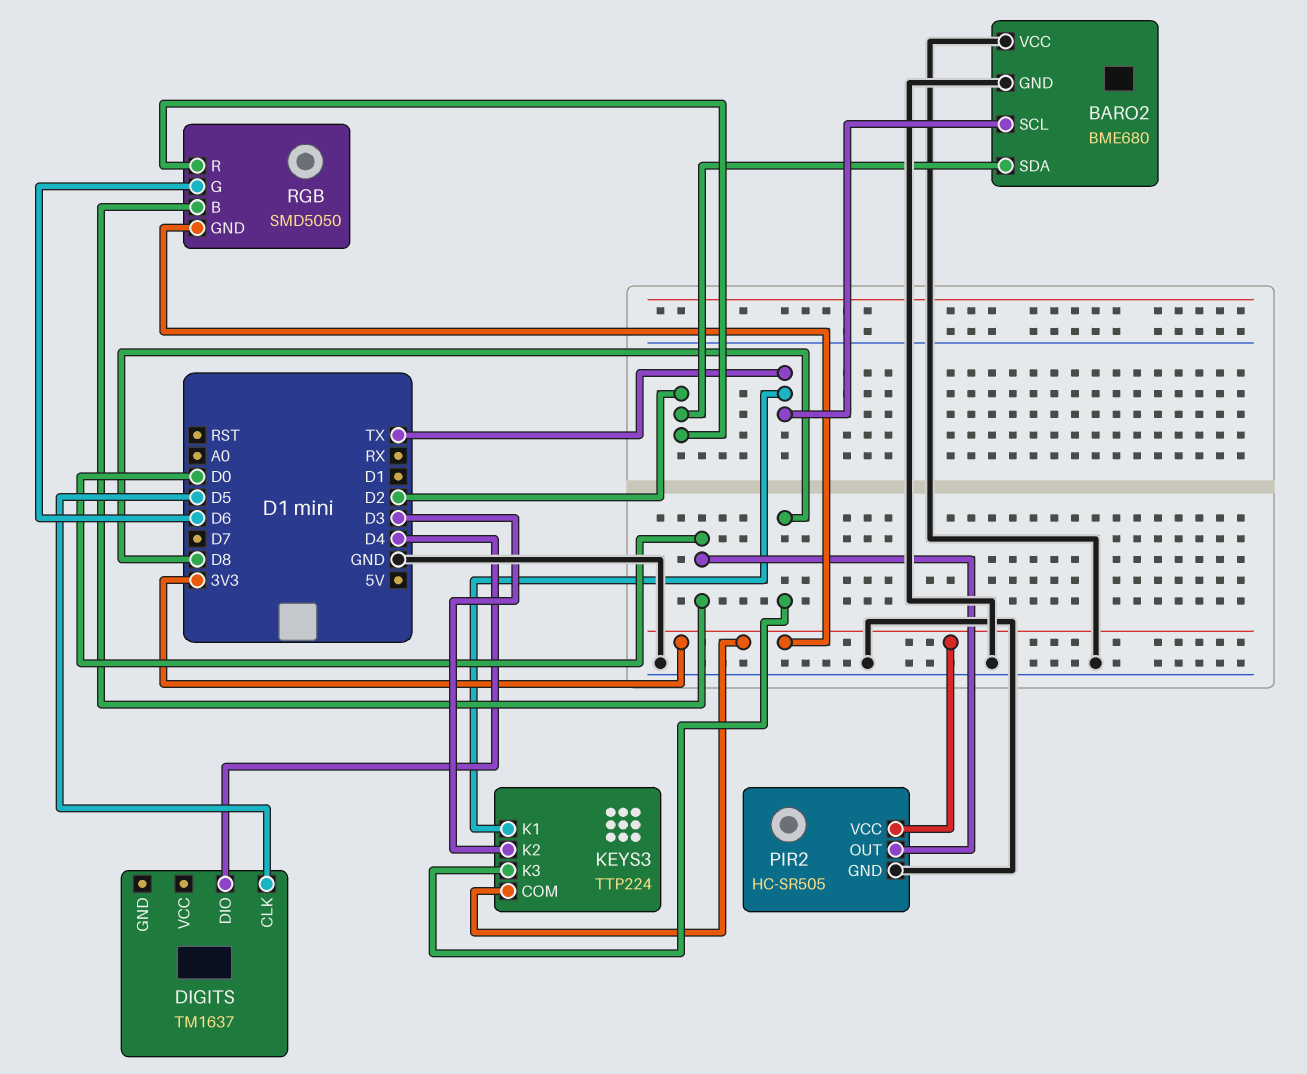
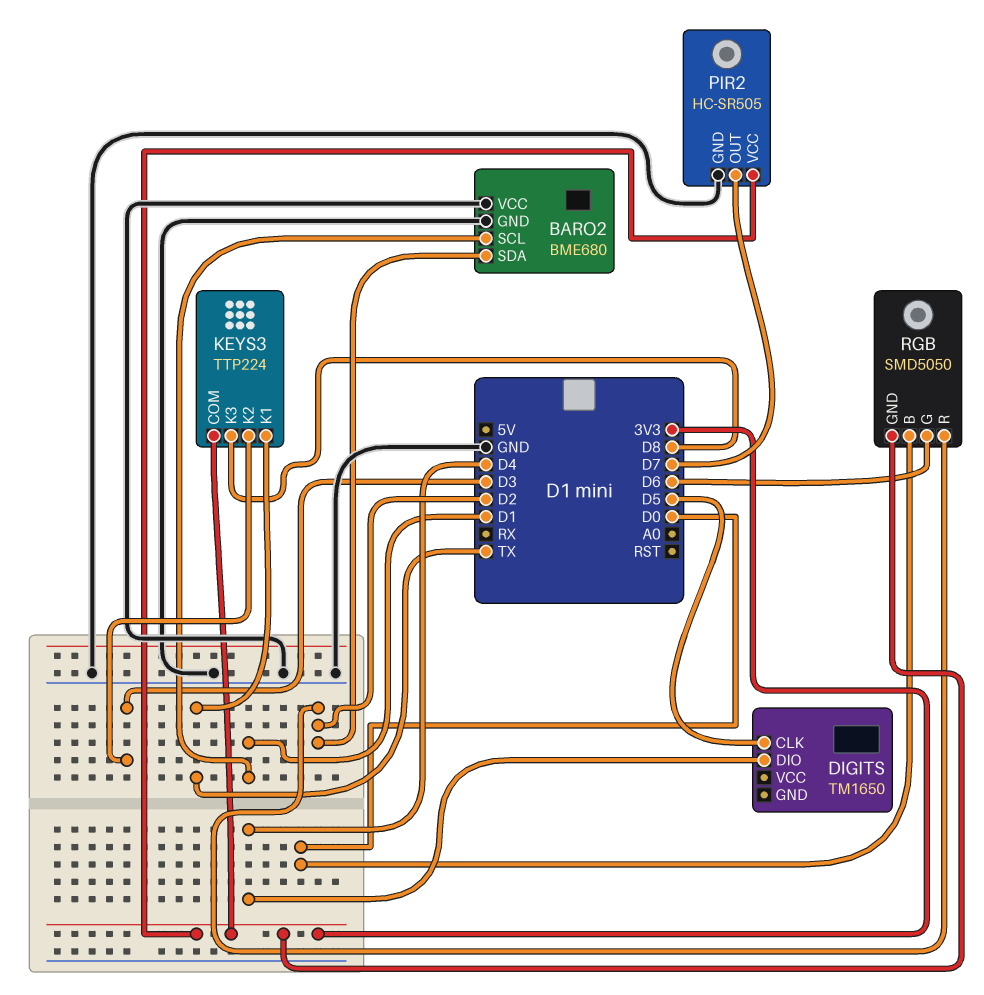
BARO2 pin SCL: TX -> D1
DIGITS: TM1637 -> TM1650
PIR2 pin OUT: D0 -> D7

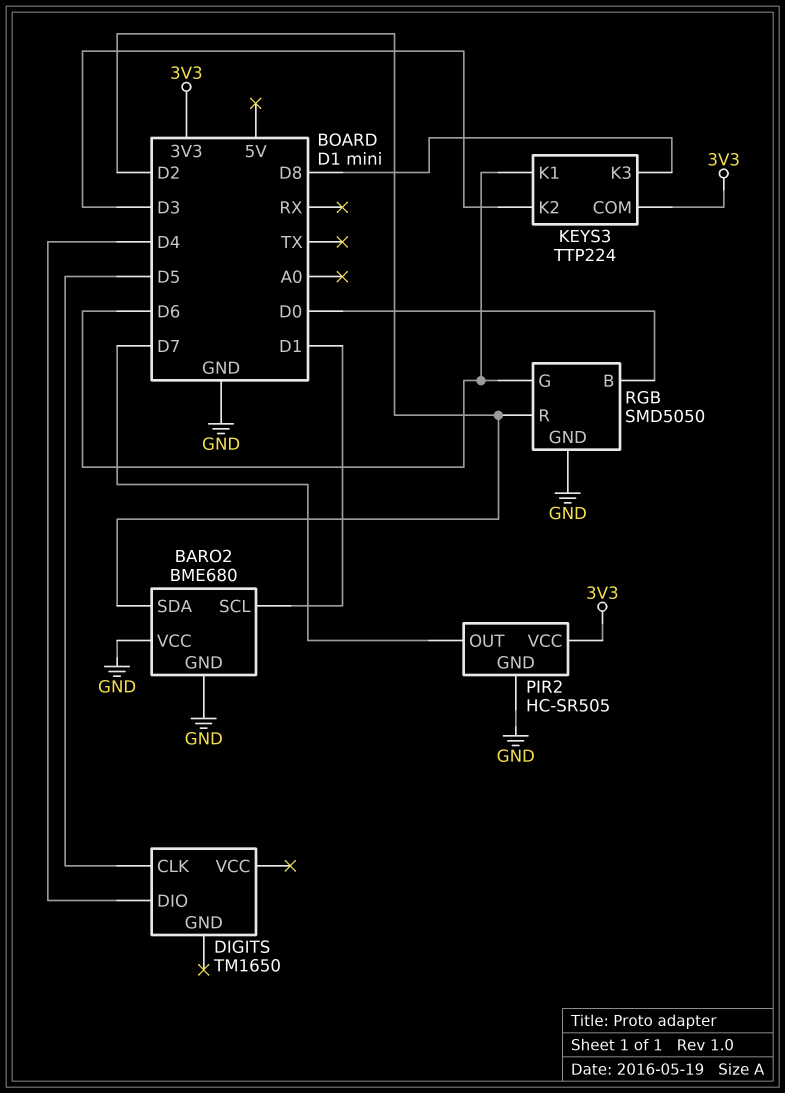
KEYS3 pin K1: TX -> D6
RGB pin GND: 3V3 -> GND

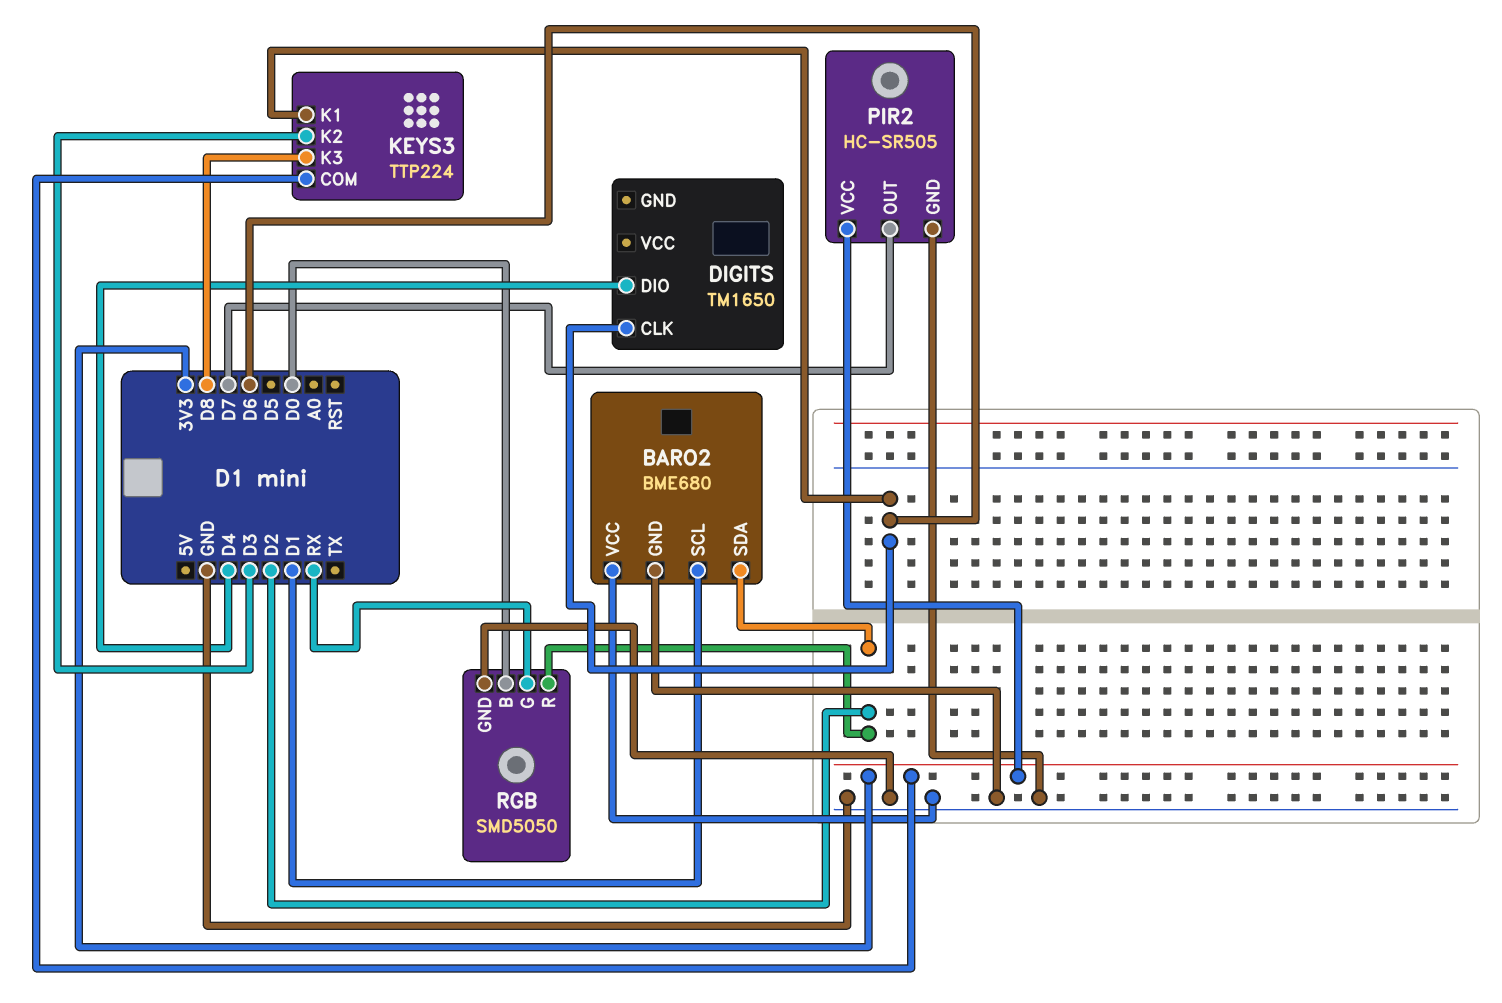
DIGITS pin CLK: D5 -> D6
RGB pin G: D6 -> RX

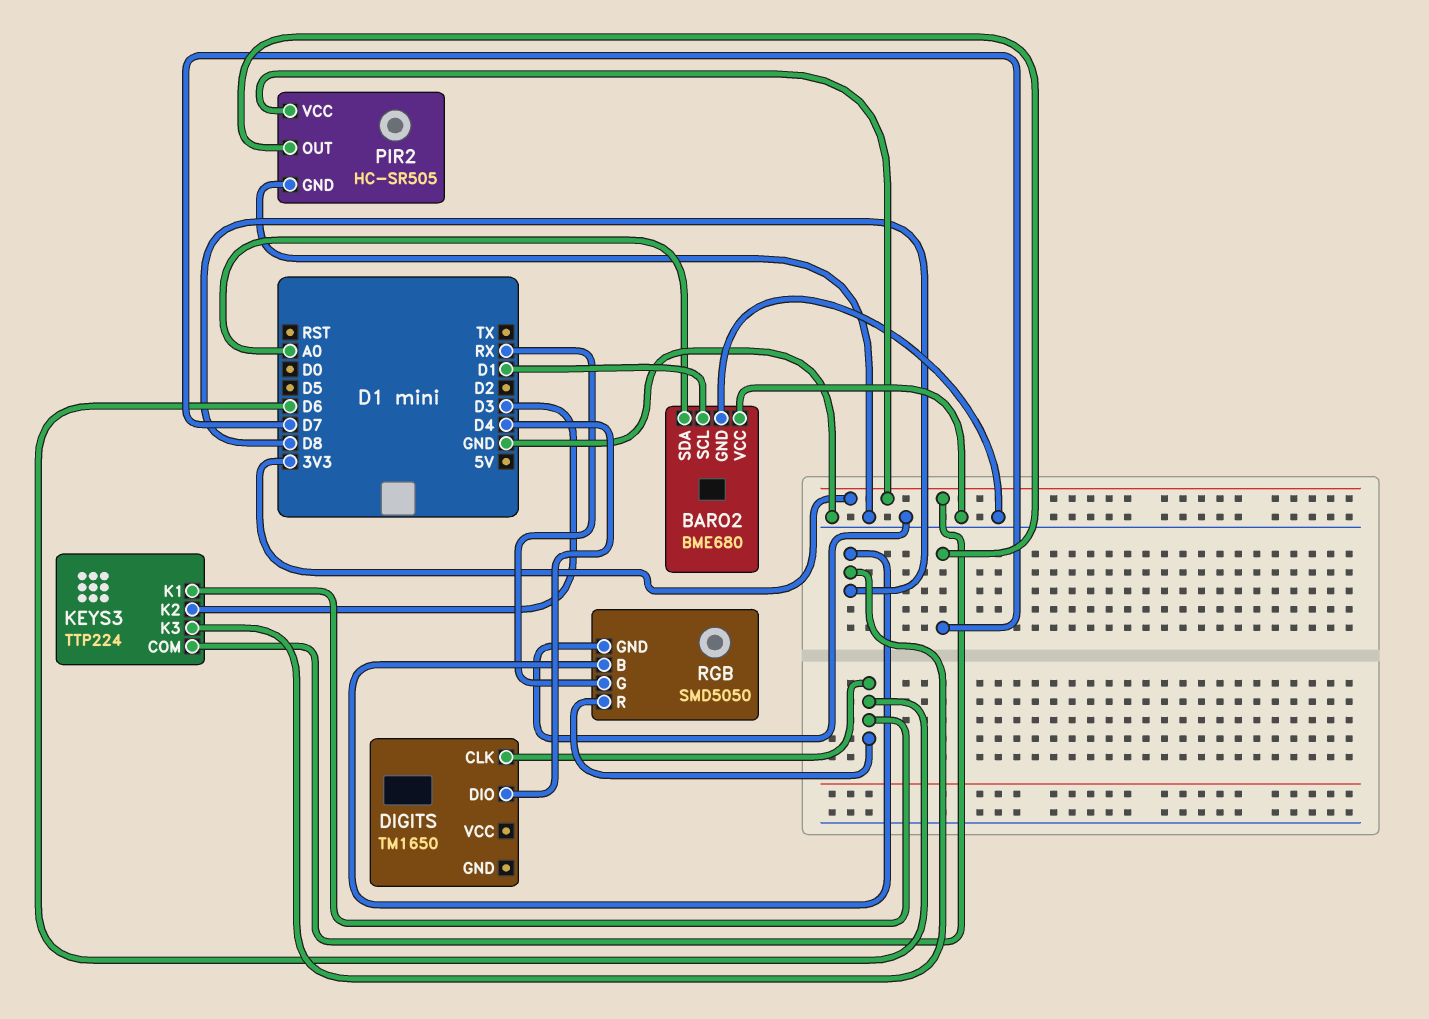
BARO2 pin SDA: D2 -> A0
RGB pin B: D0 -> D8
RGB pin R: D2 -> D6

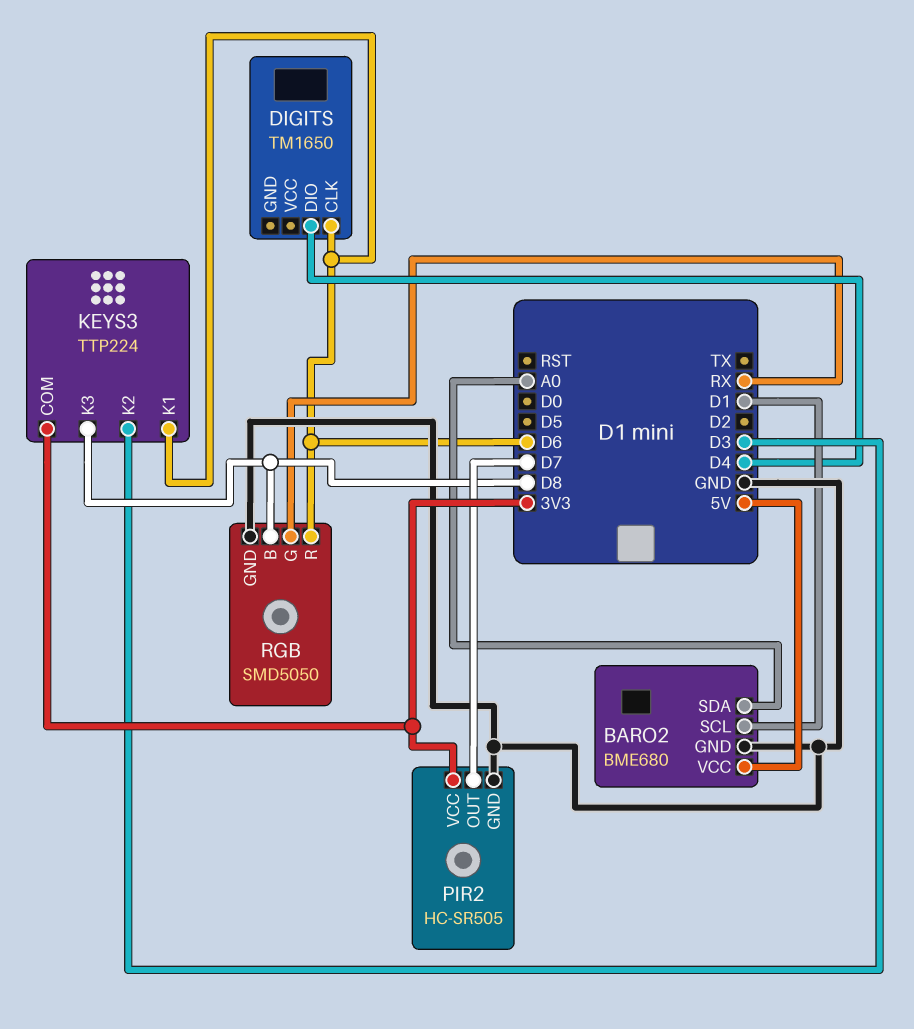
BARO2 pin VCC: GND -> 5V

